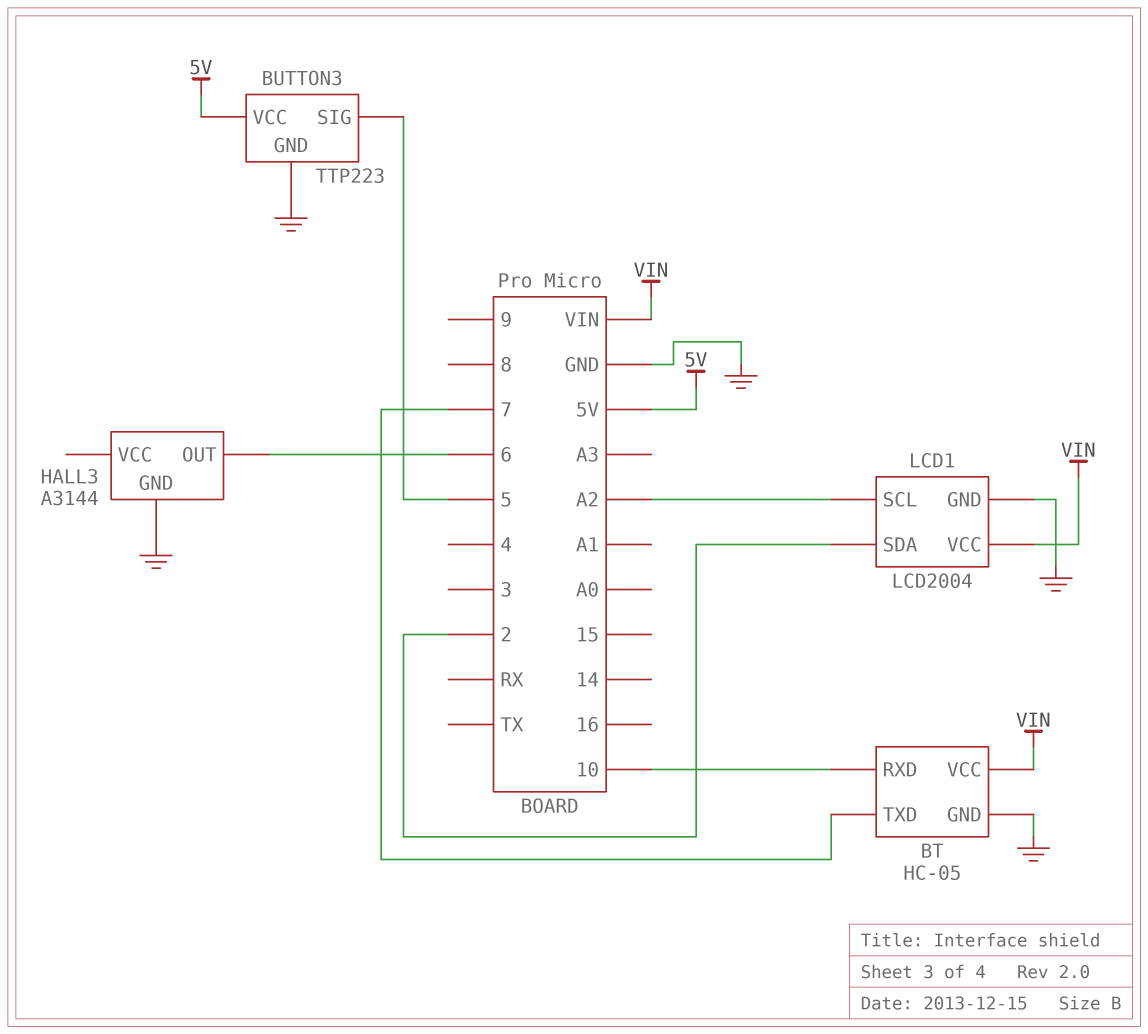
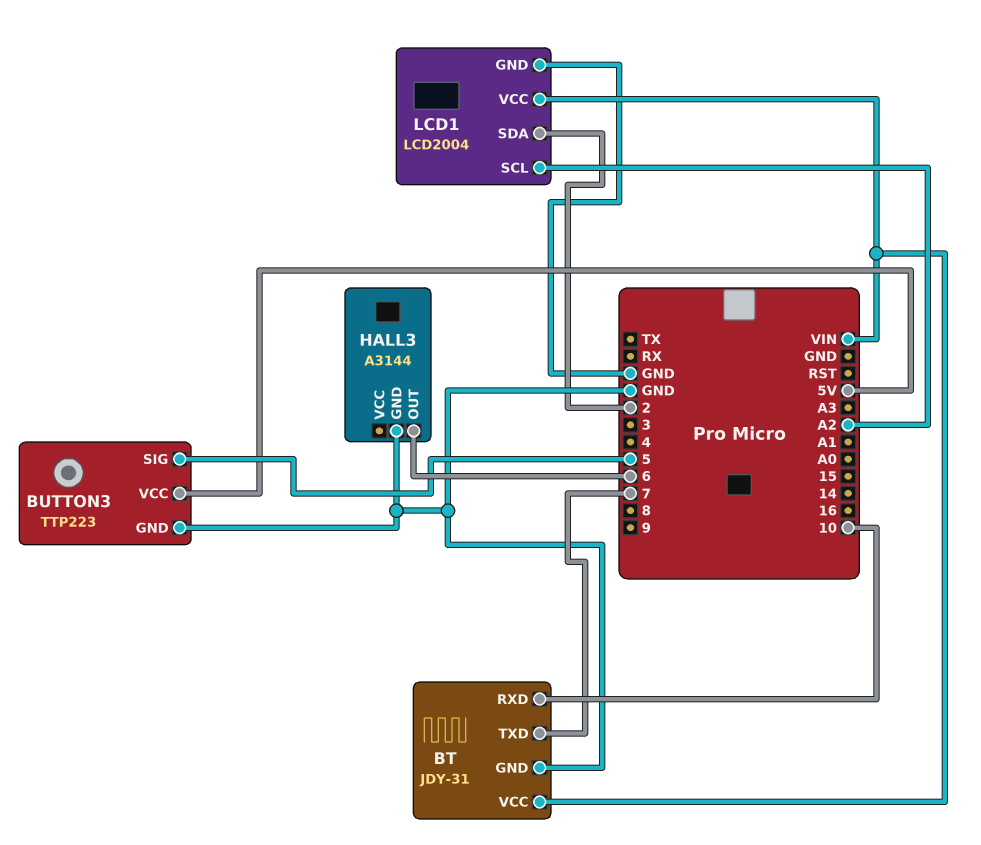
BT: HC-05 -> JDY-31

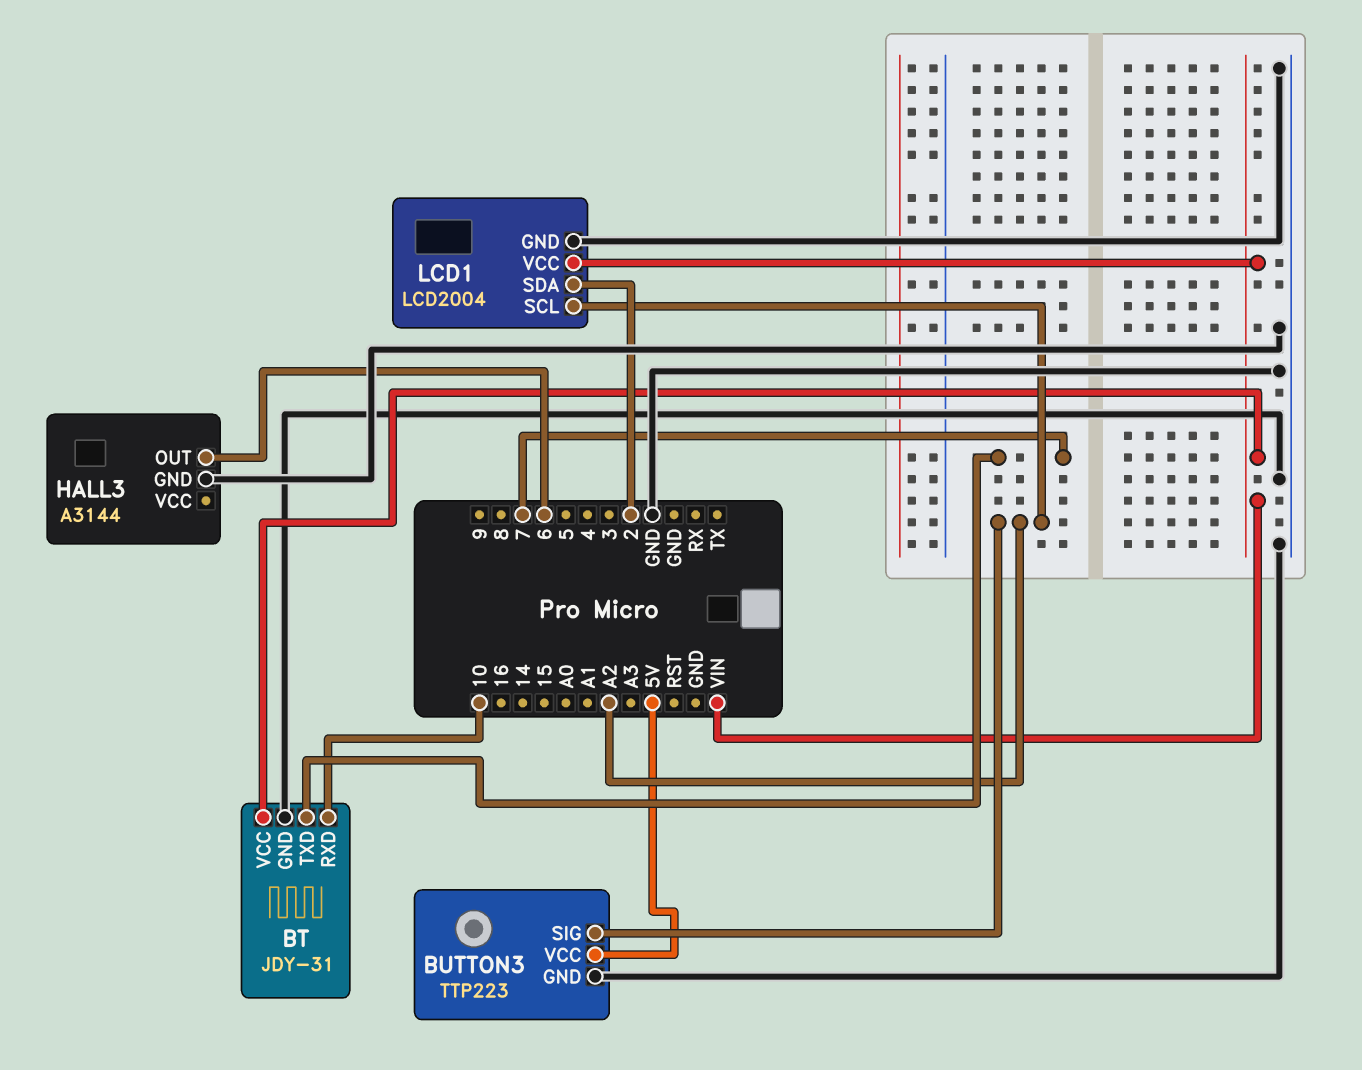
BUTTON3 pin SIG: 5 -> A2

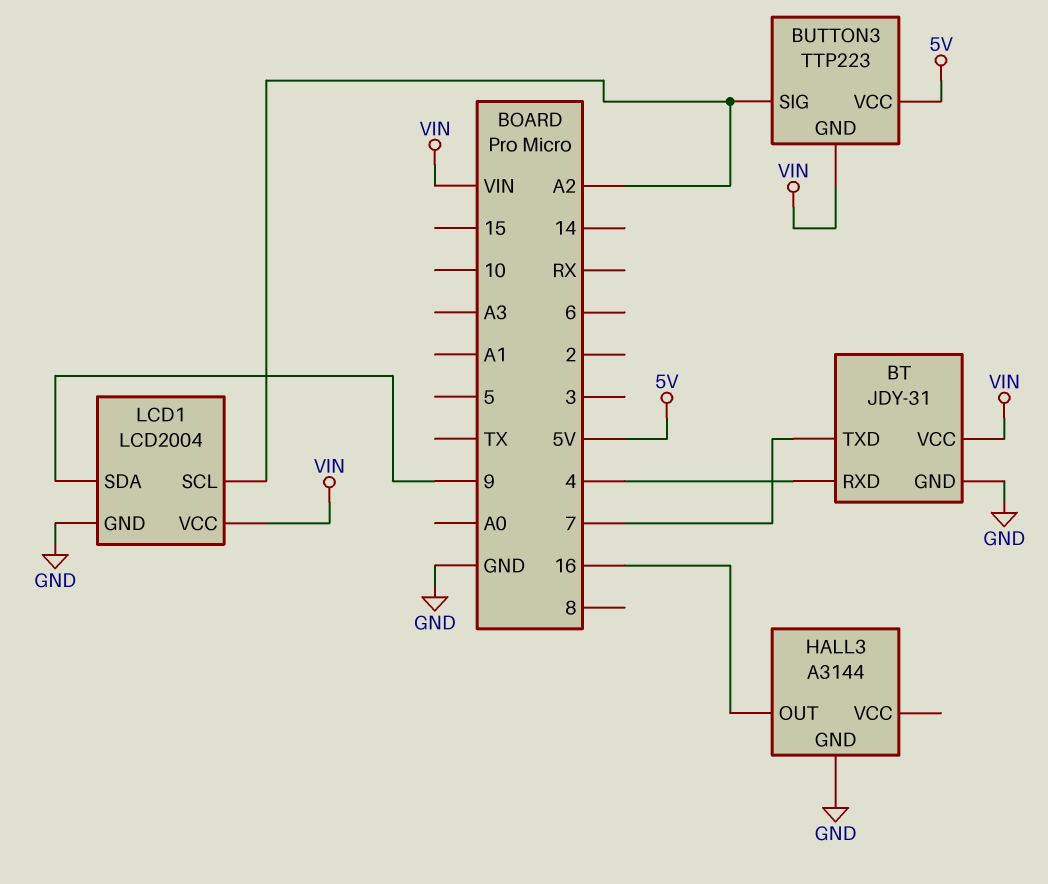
BT pin RXD: 10 -> 4
BUTTON3 pin GND: GND -> VIN
HALL3 pin OUT: 6 -> 16
LCD1 pin SDA: 2 -> 9

